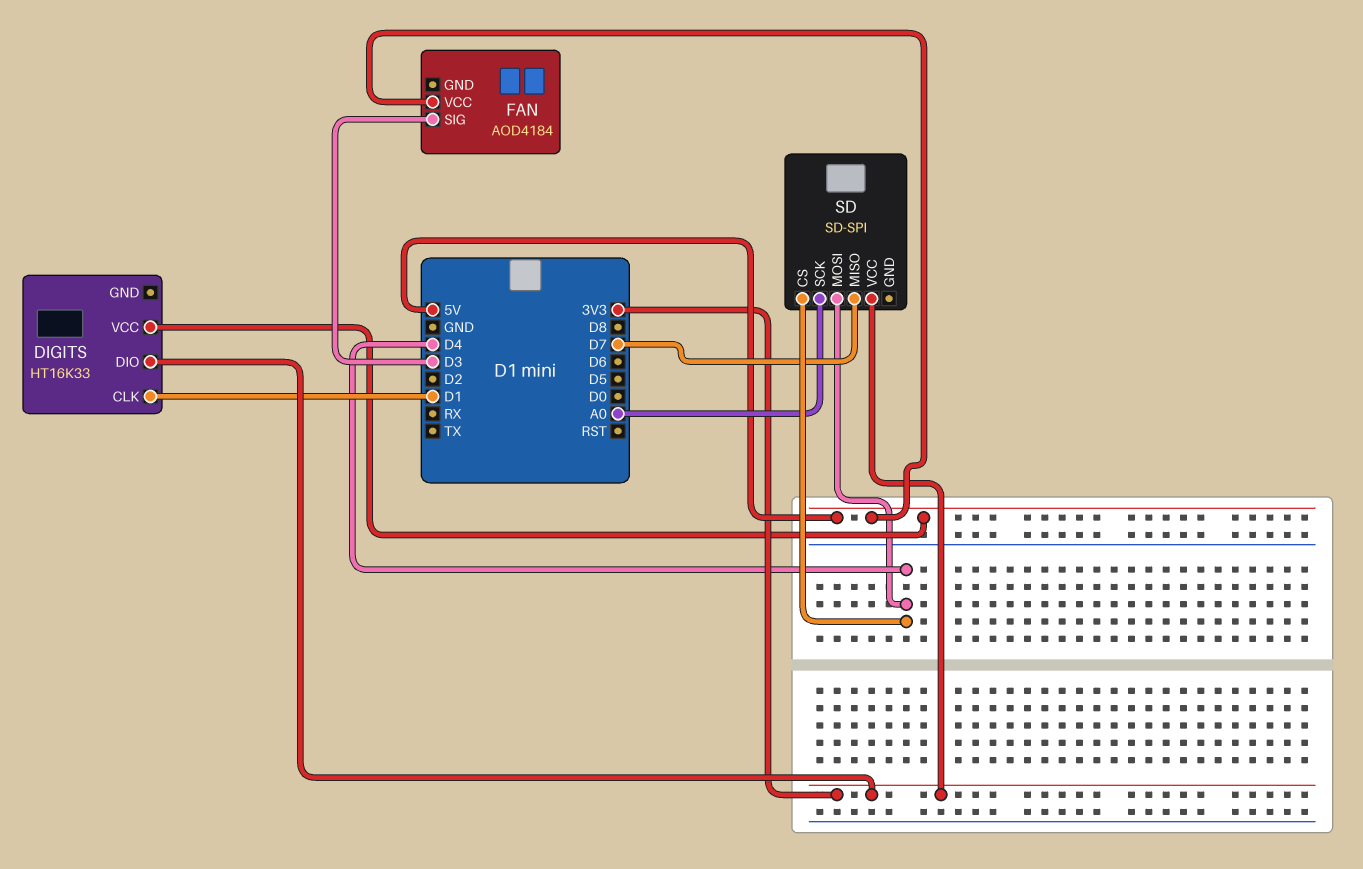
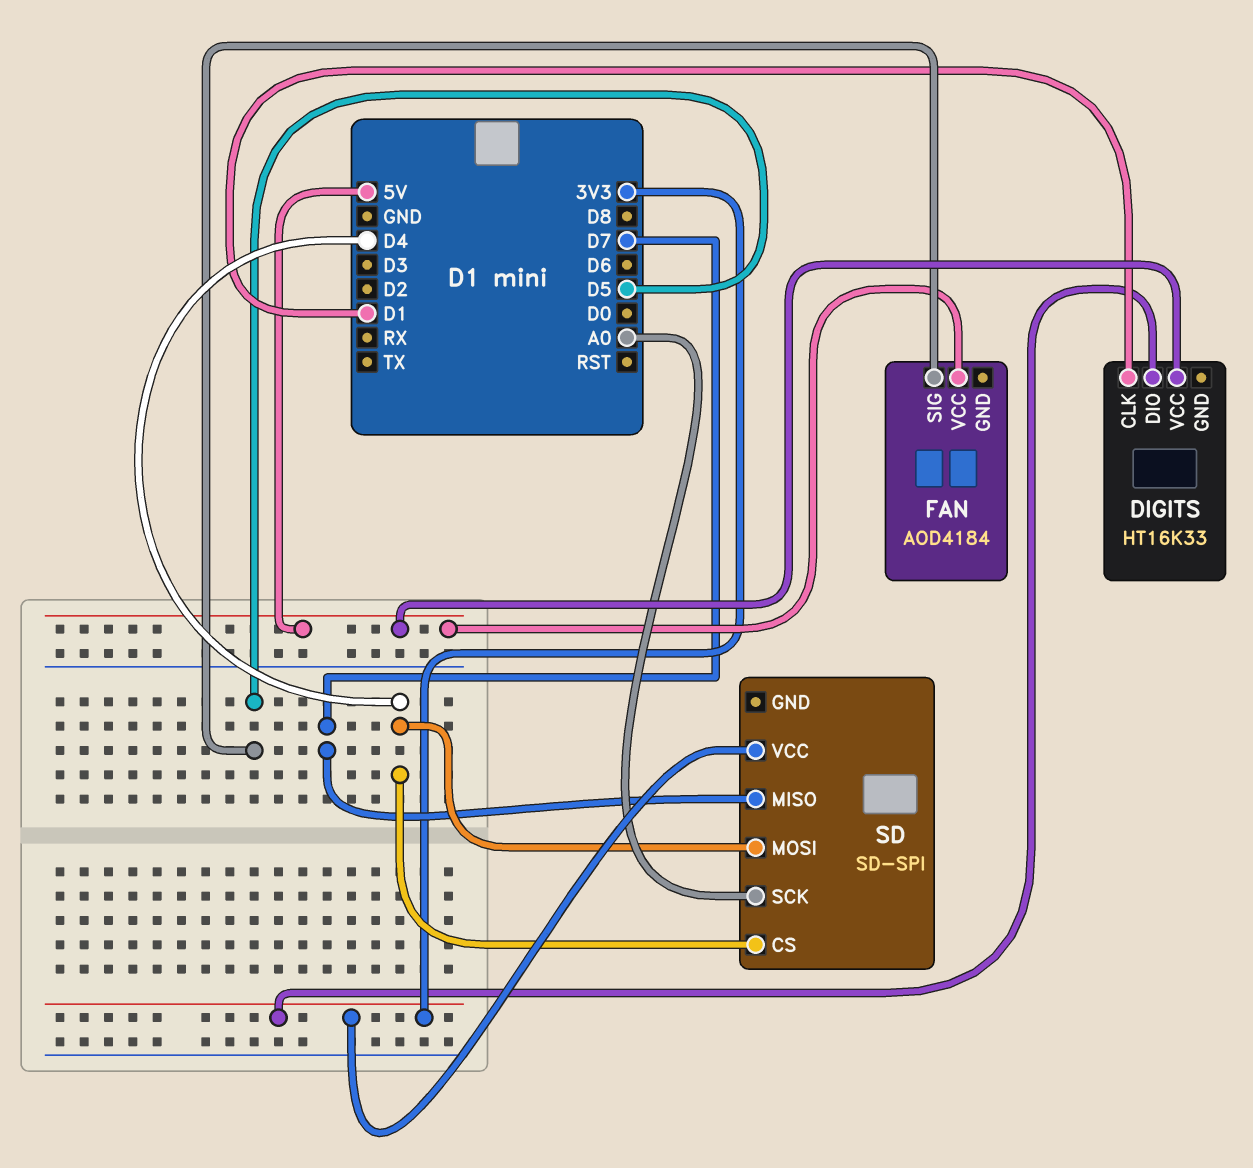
FAN pin SIG: D3 -> D5

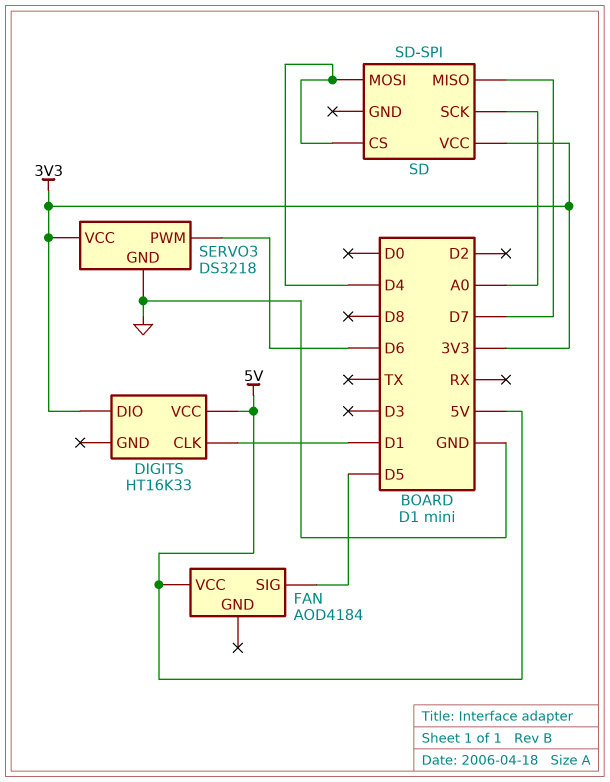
SERVO3: none -> DS3218
SERVO3 pin GND: none -> GND
SERVO3 pin PWM: none -> D6
SERVO3 pin VCC: none -> 3V3

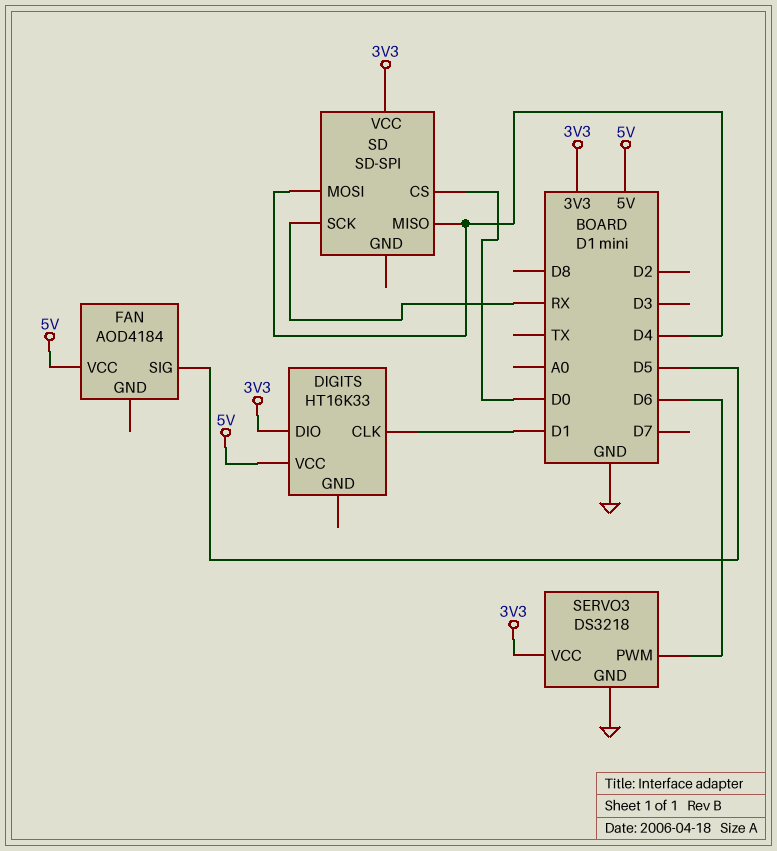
SD pin CS: D4 -> D0
SD pin MISO: D7 -> D4
SD pin SCK: A0 -> RX

